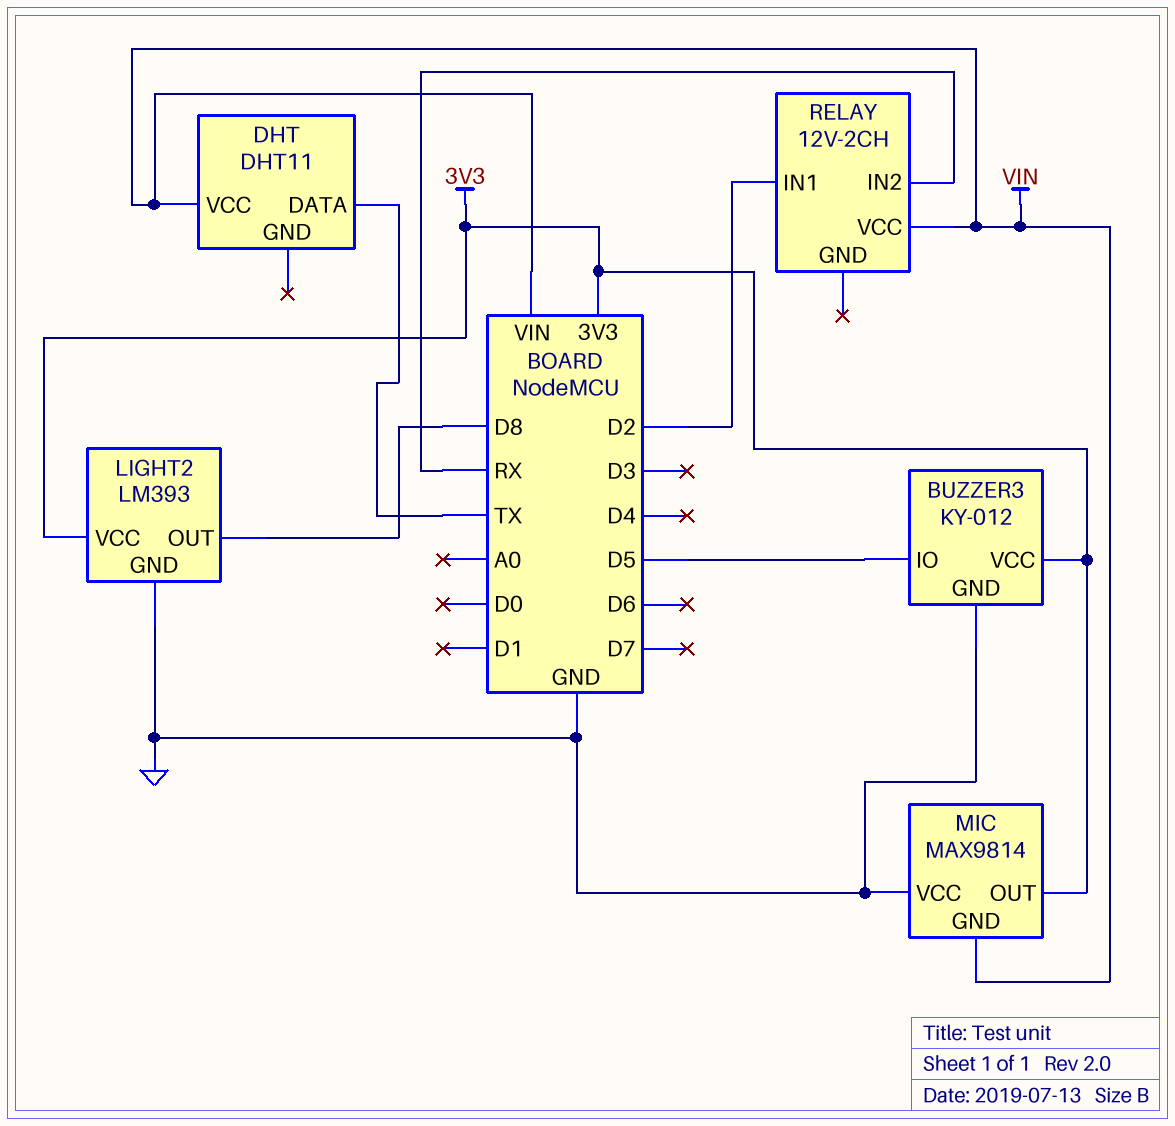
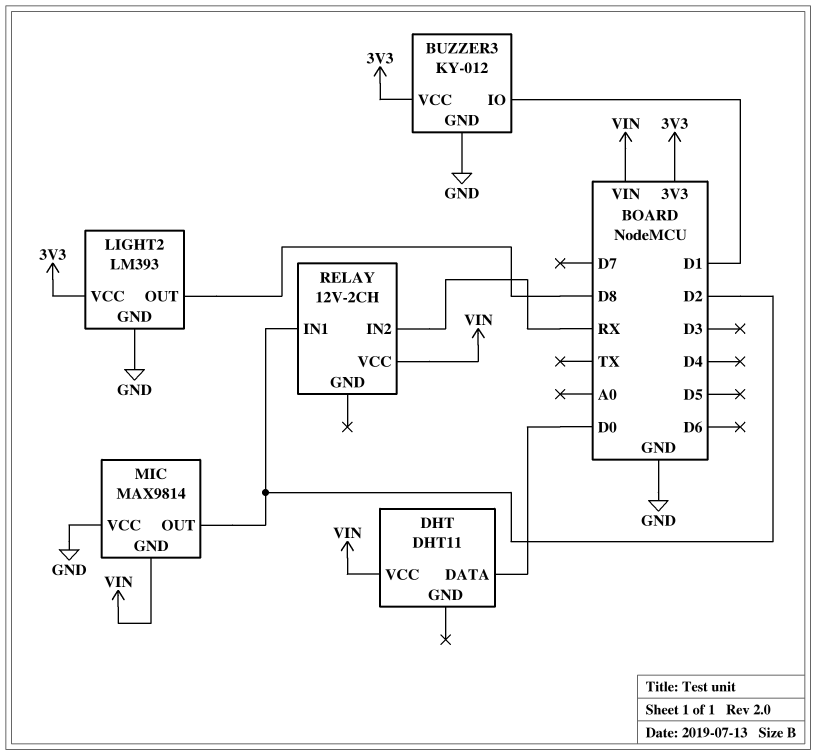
BUZZER3 pin IO: D5 -> D1
DHT pin DATA: TX -> D0
MIC pin OUT: 3V3 -> D2

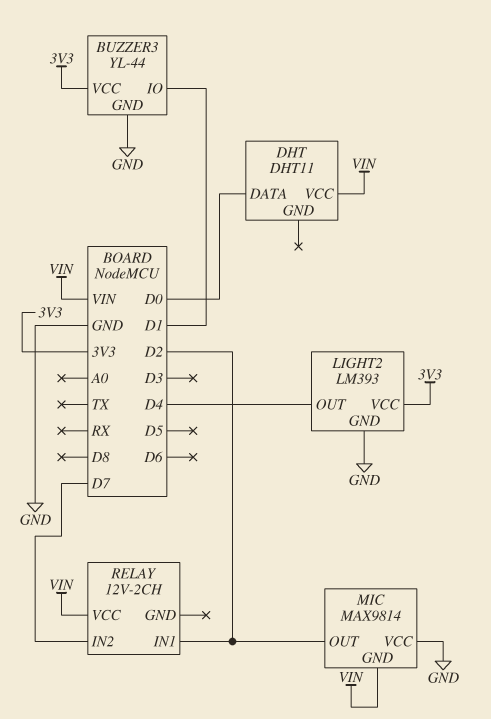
BUZZER3: KY-012 -> YL-44
LIGHT2 pin OUT: D8 -> D4
RELAY pin IN2: RX -> D7

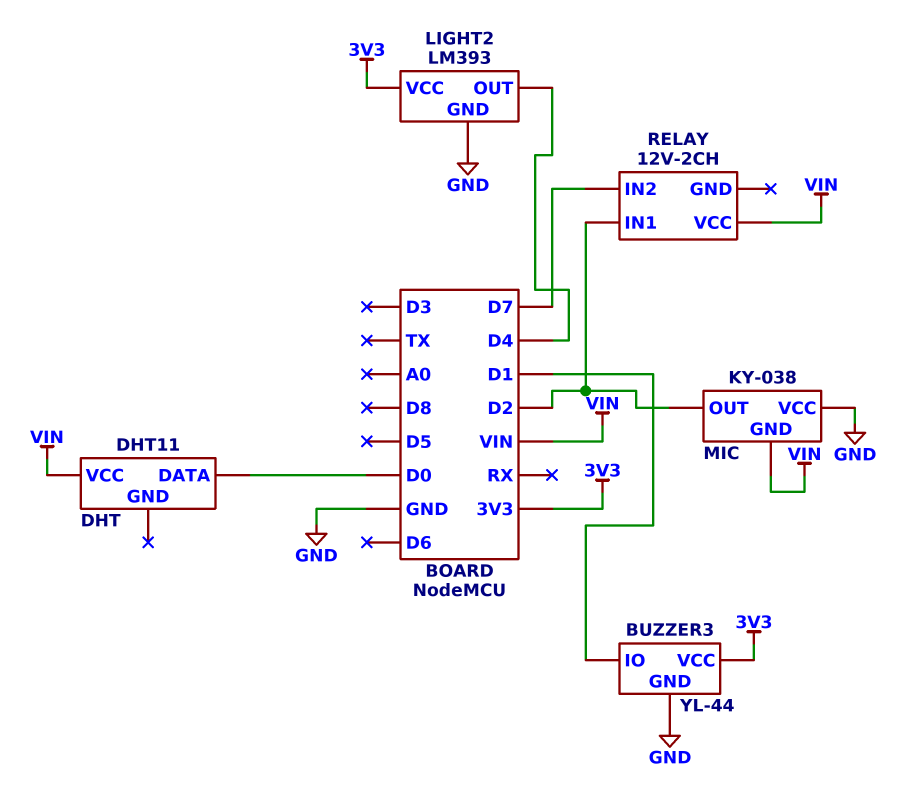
MIC: MAX9814 -> KY-038

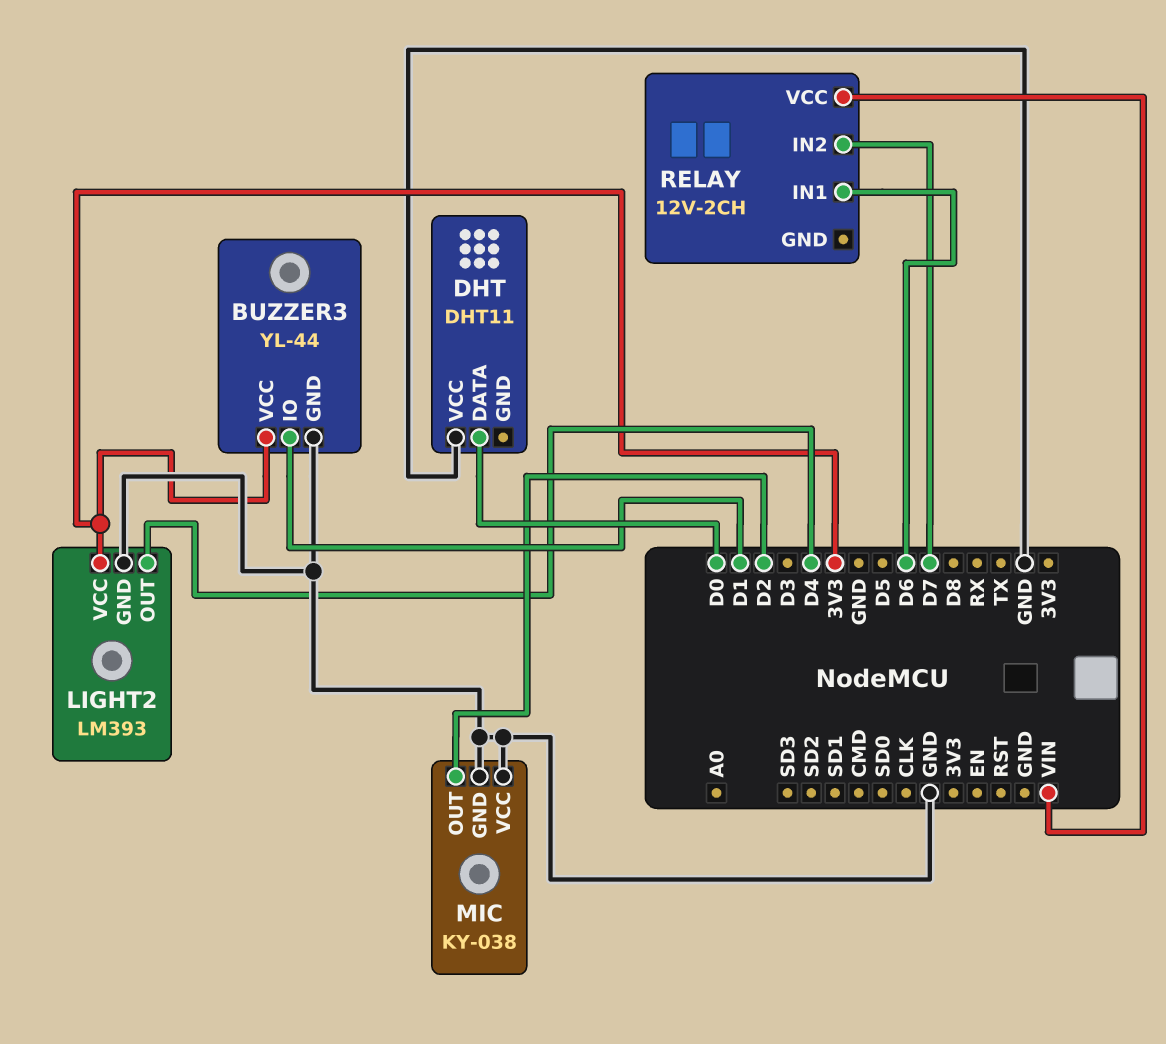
DHT pin VCC: VIN -> GND
MIC pin GND: VIN -> GND
RELAY pin IN1: D2 -> D6

